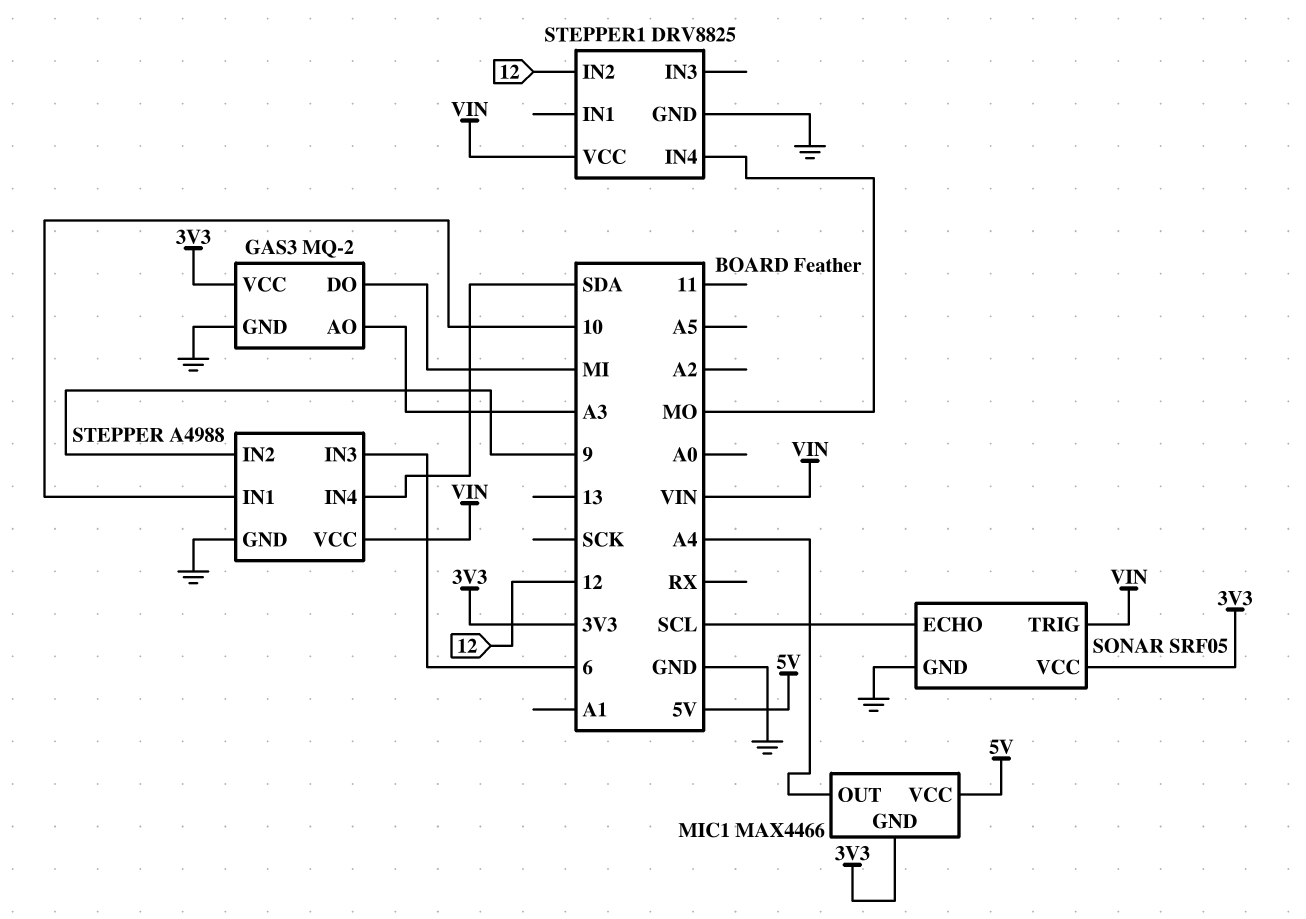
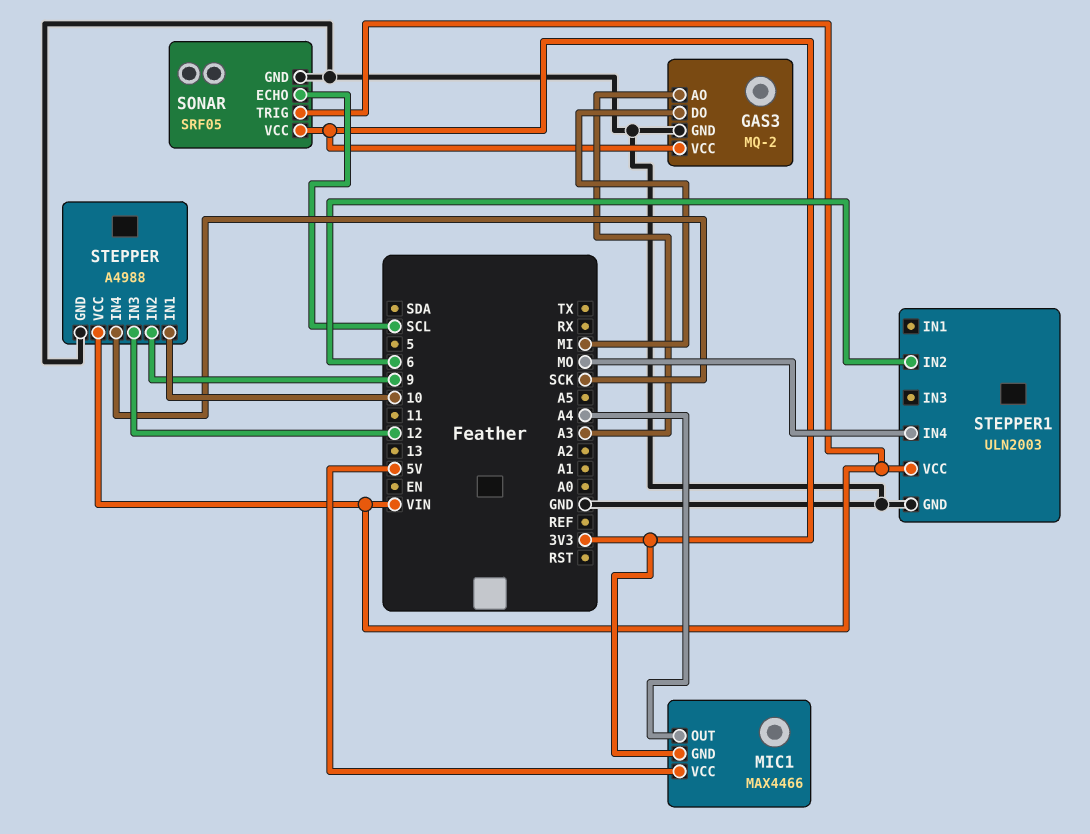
STEPPER pin IN3: 6 -> 12
STEPPER pin IN4: SDA -> SCK
STEPPER1: DRV8825 -> ULN2003
STEPPER1 pin IN2: 12 -> 6

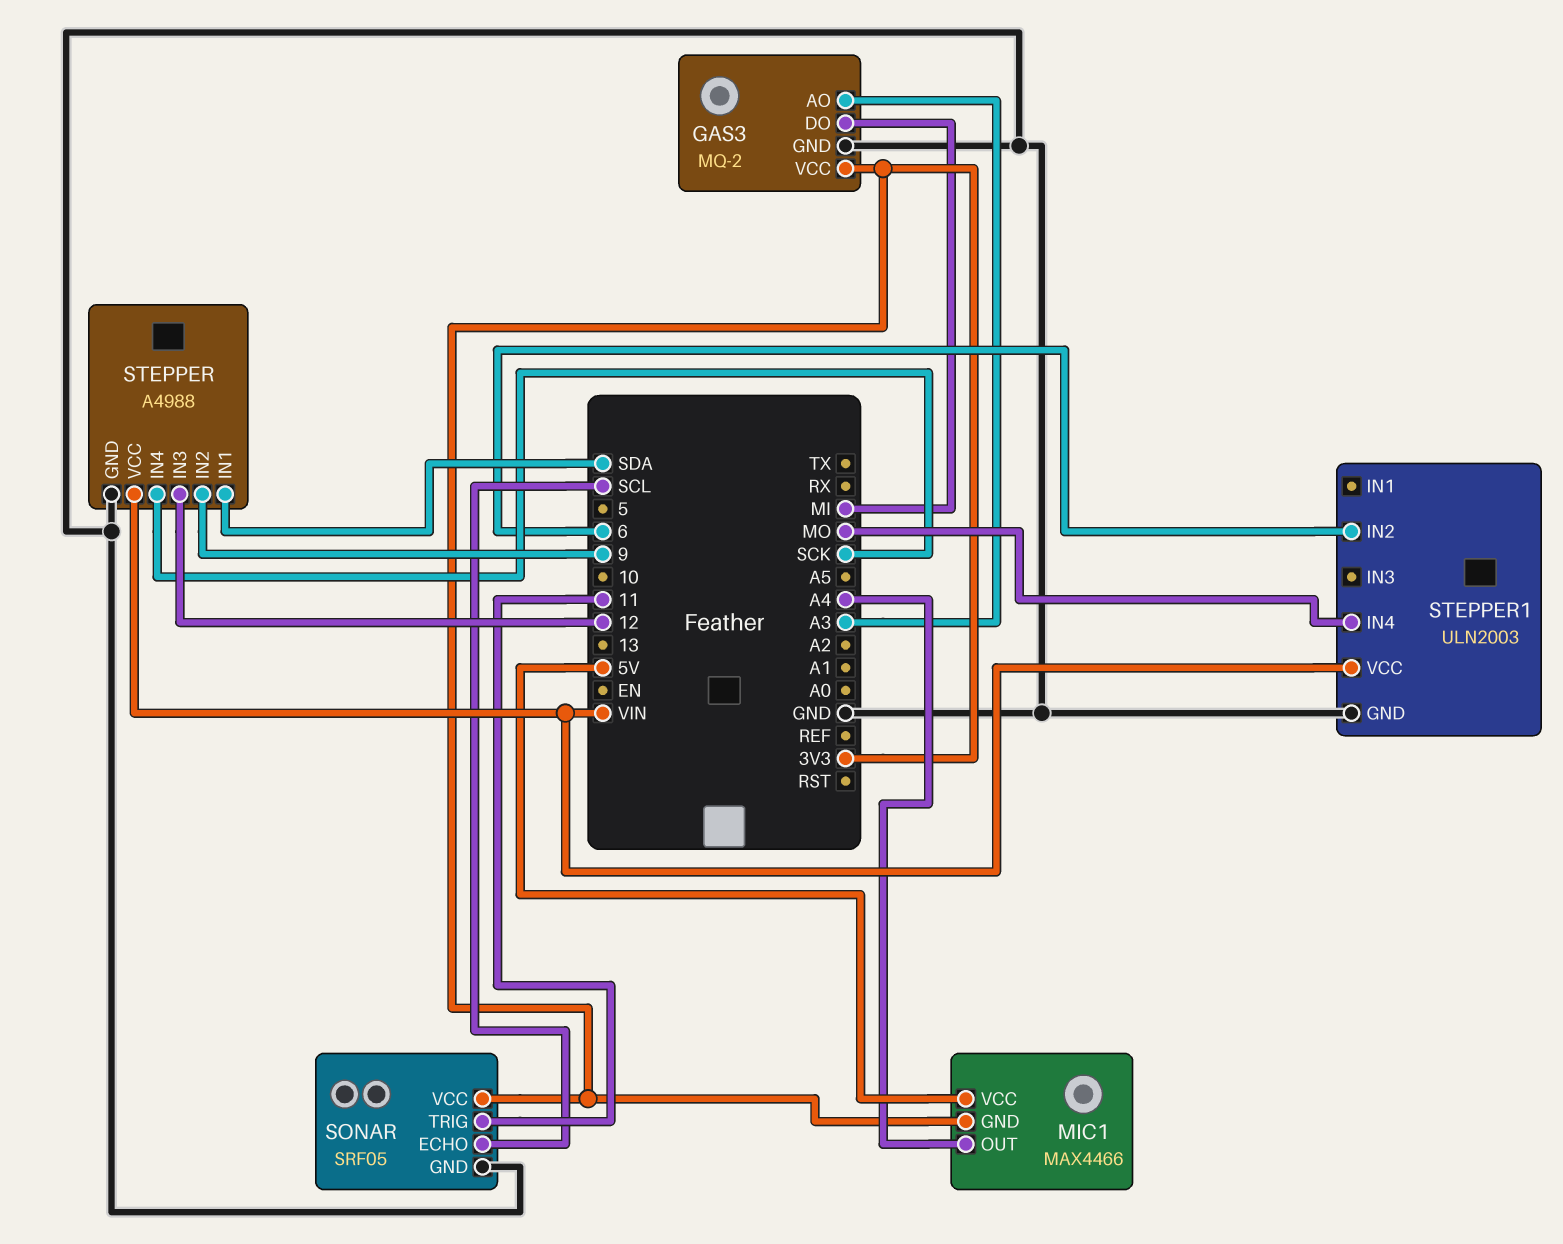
SONAR pin TRIG: VIN -> 11
STEPPER pin IN1: 10 -> SDA

